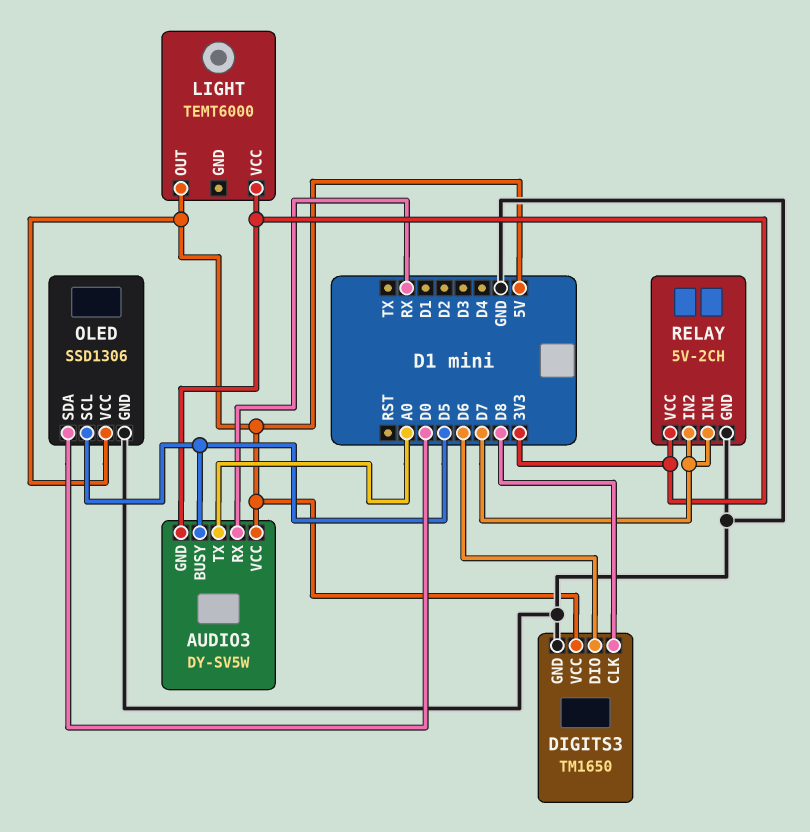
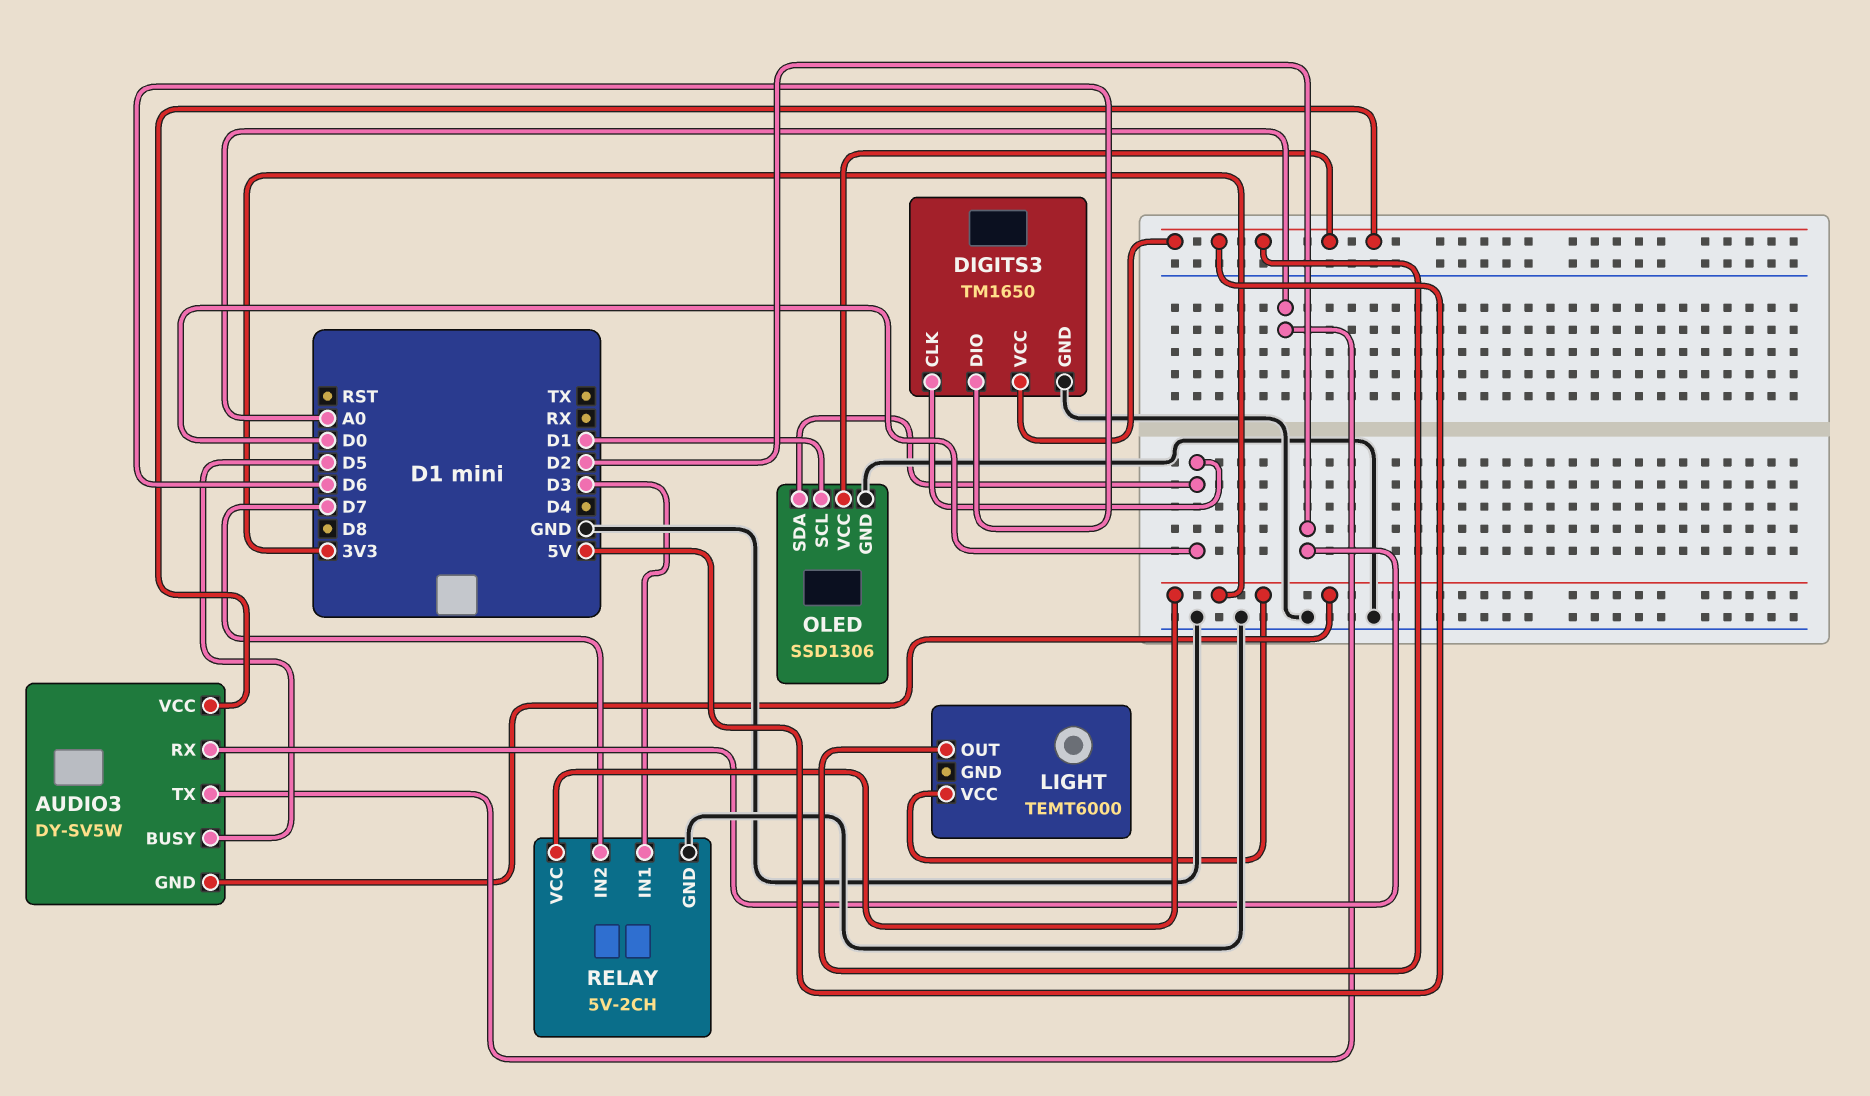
AUDIO3 pin RX: RX -> D2
DIGITS3 pin CLK: D8 -> D0
OLED pin SCL: D5 -> D1
RELAY pin IN1: D7 -> D3

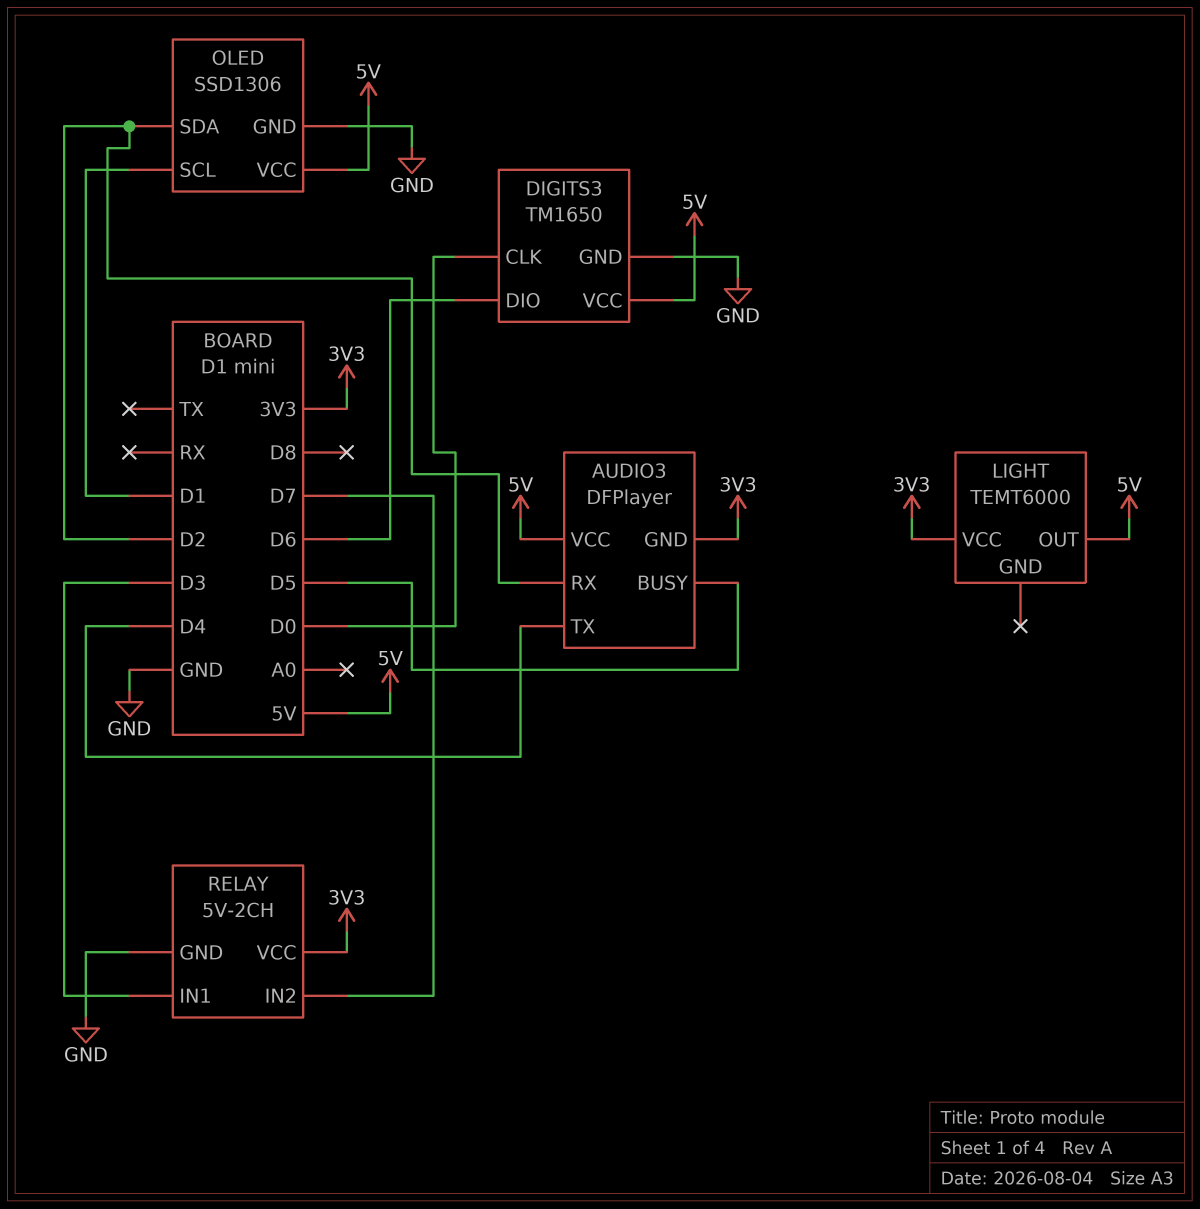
AUDIO3: DY-SV5W -> DFPlayer
AUDIO3 pin TX: A0 -> D4
OLED pin SDA: D0 -> D2

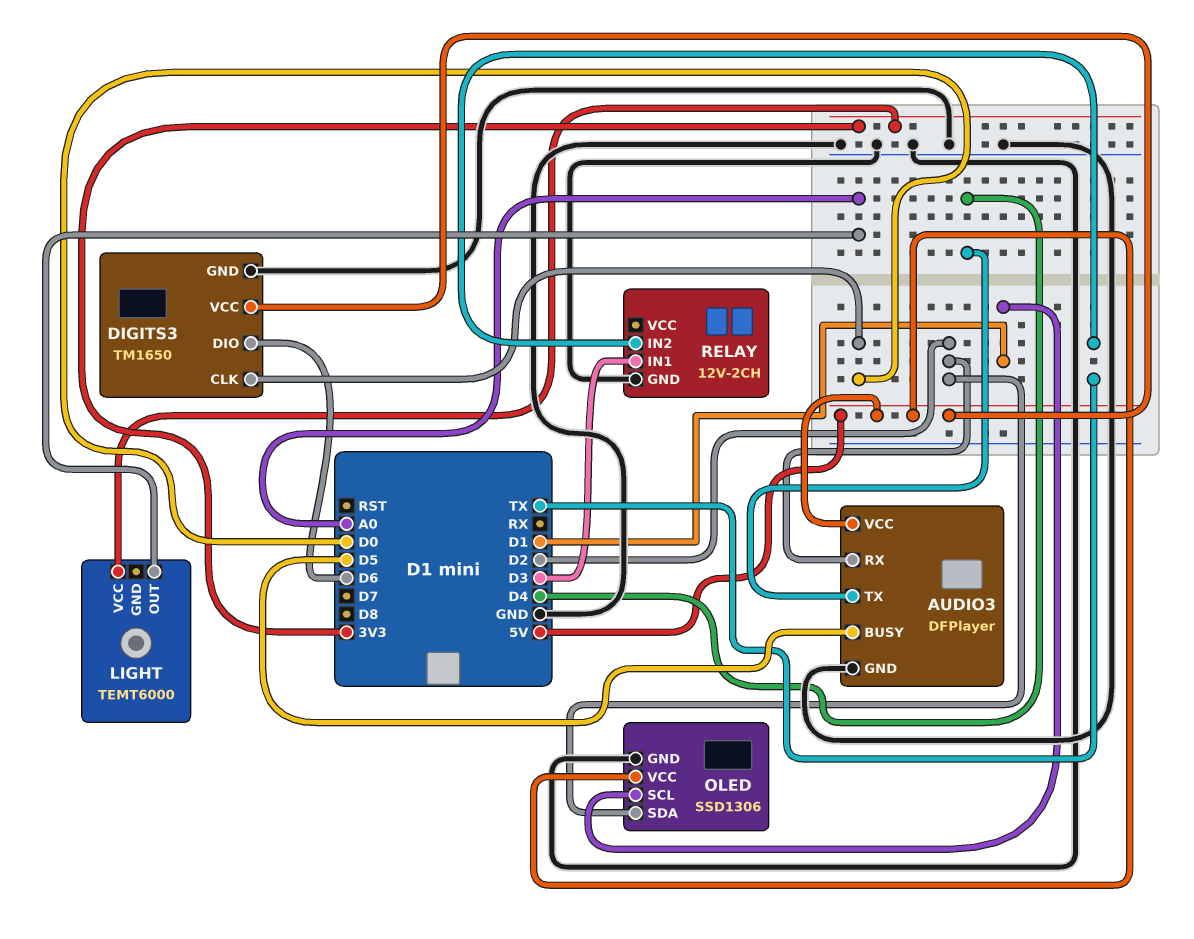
AUDIO3 pin GND: 3V3 -> GND
LIGHT pin OUT: 5V -> A0
RELAY: 5V-2CH -> 12V-2CH
RELAY pin IN2: D7 -> TX
RELAY pin VCC: 3V3 -> none

